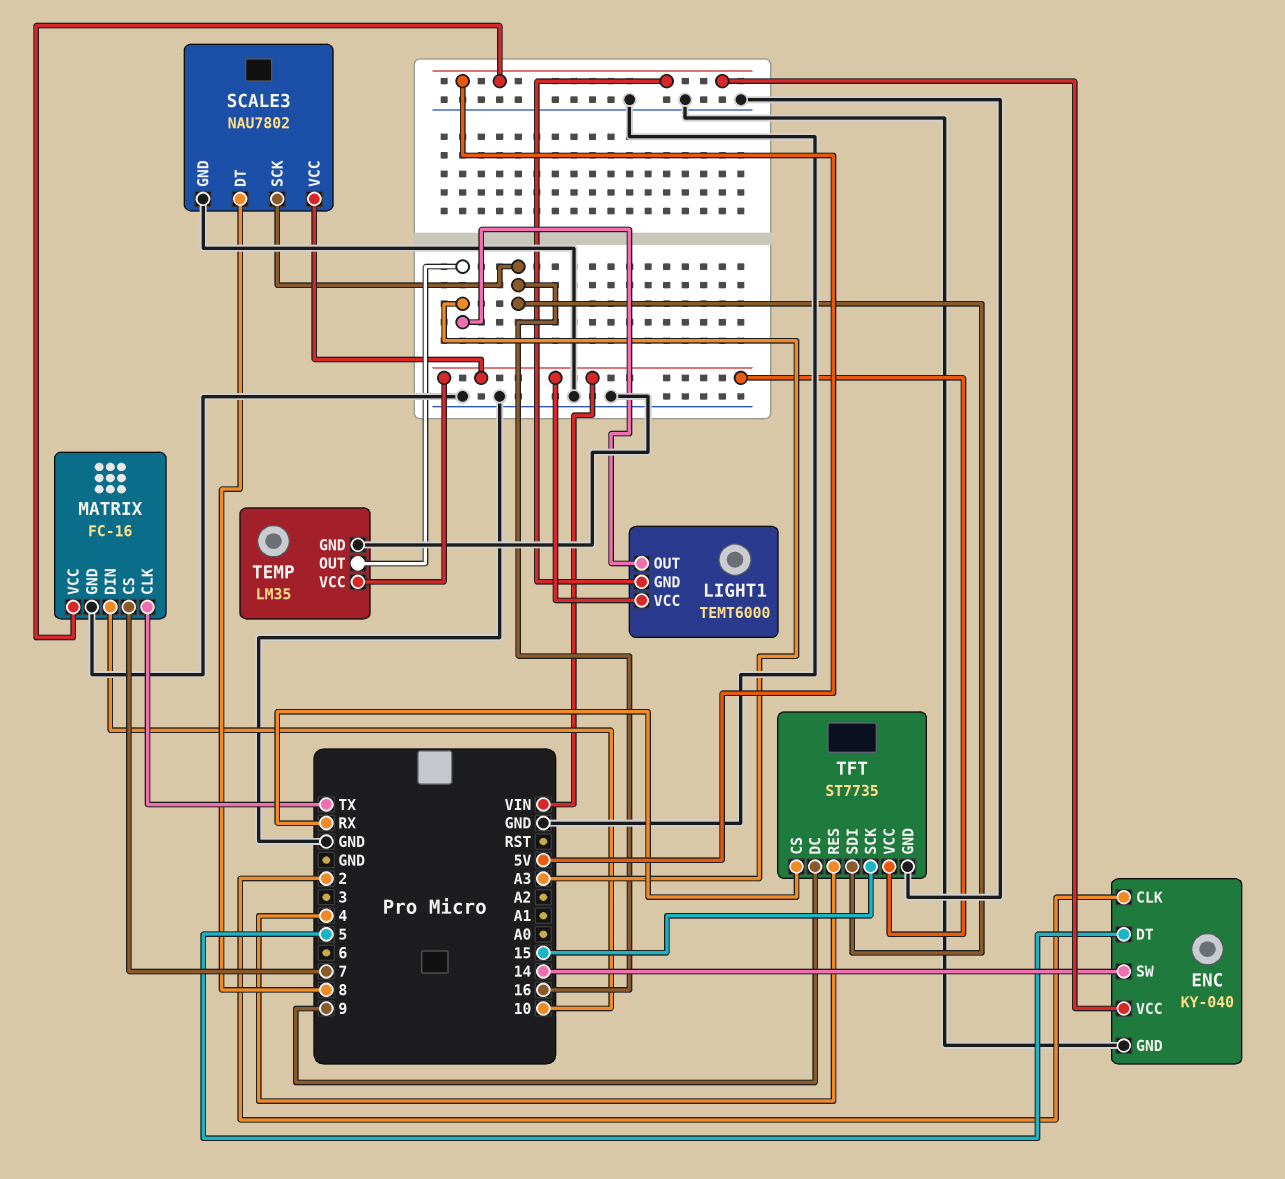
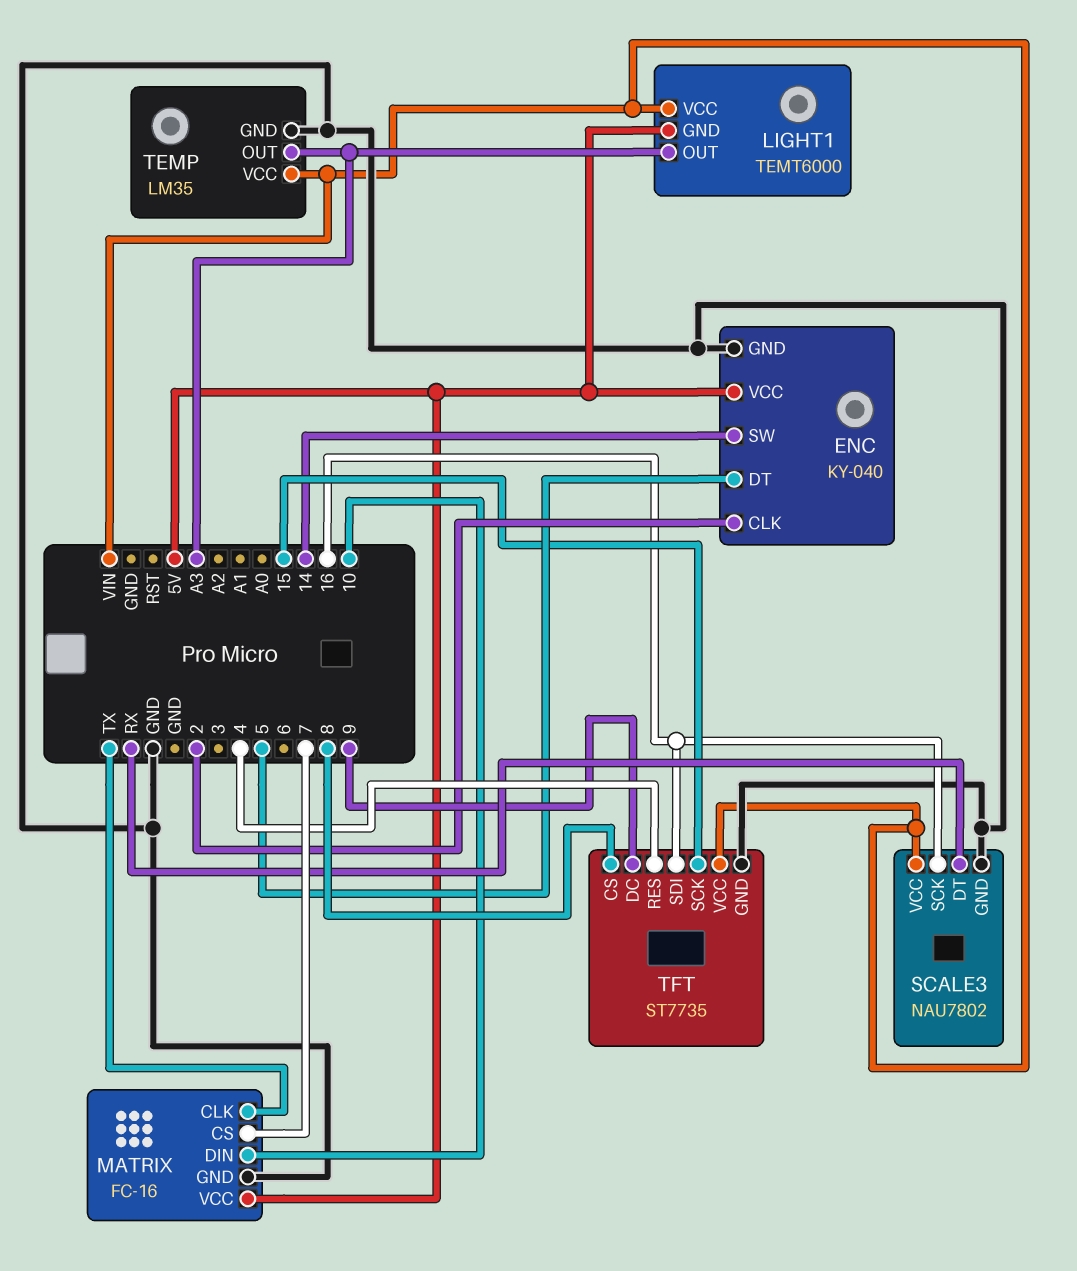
SCALE3 pin DT: 8 -> RX
TFT pin CS: RX -> 8

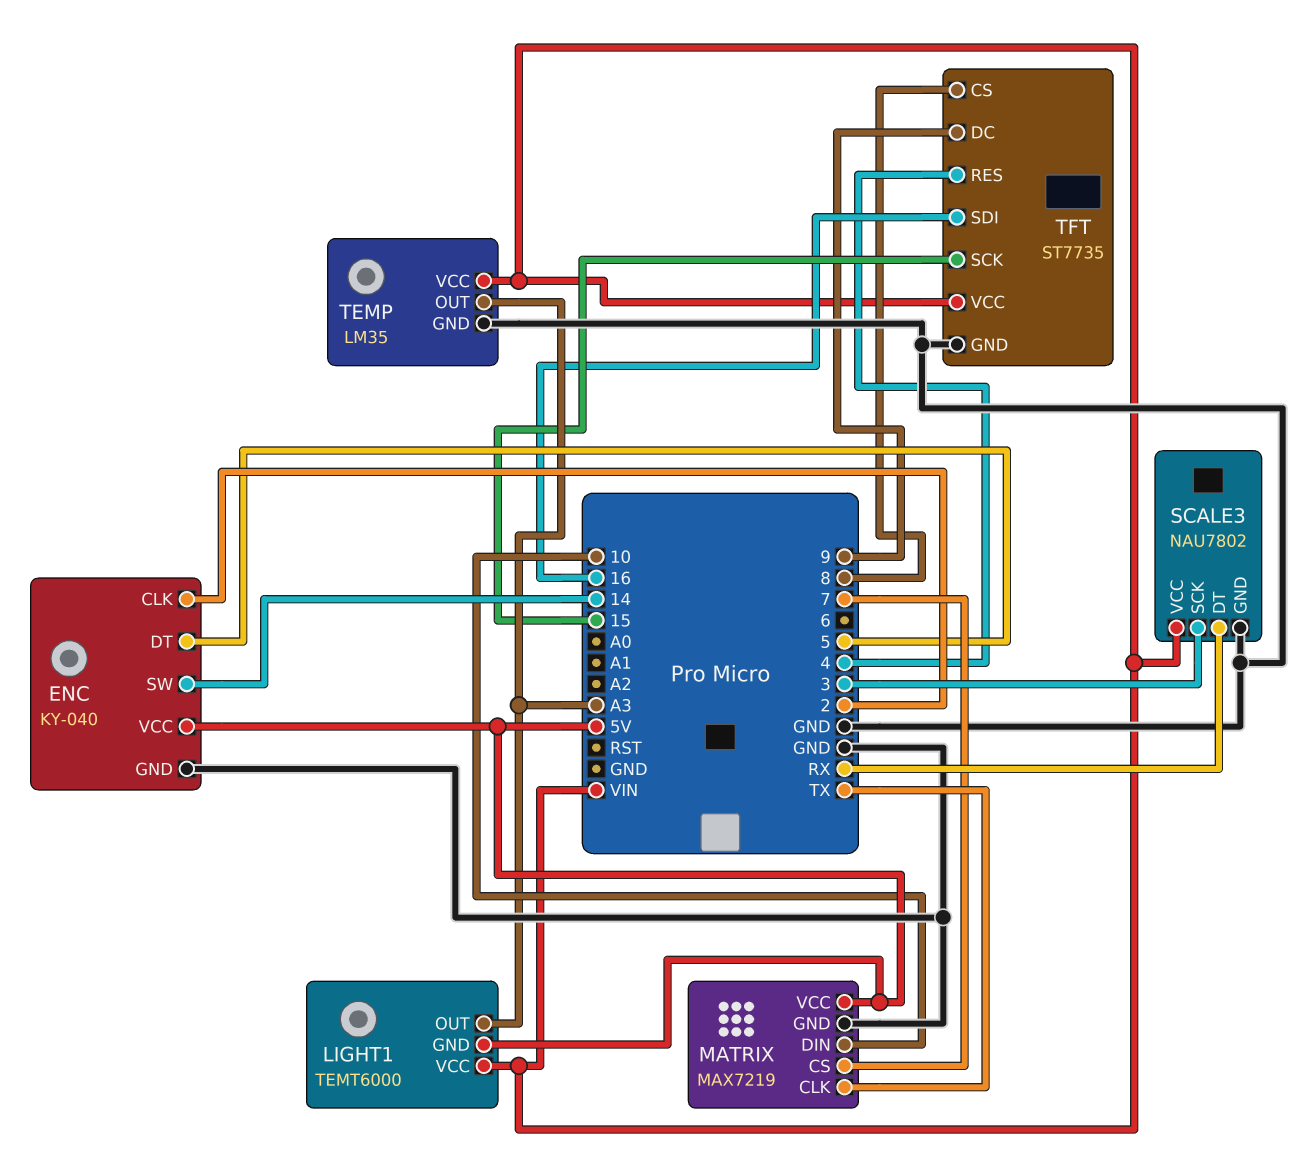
MATRIX: FC-16 -> MAX7219
SCALE3 pin SCK: 16 -> 3

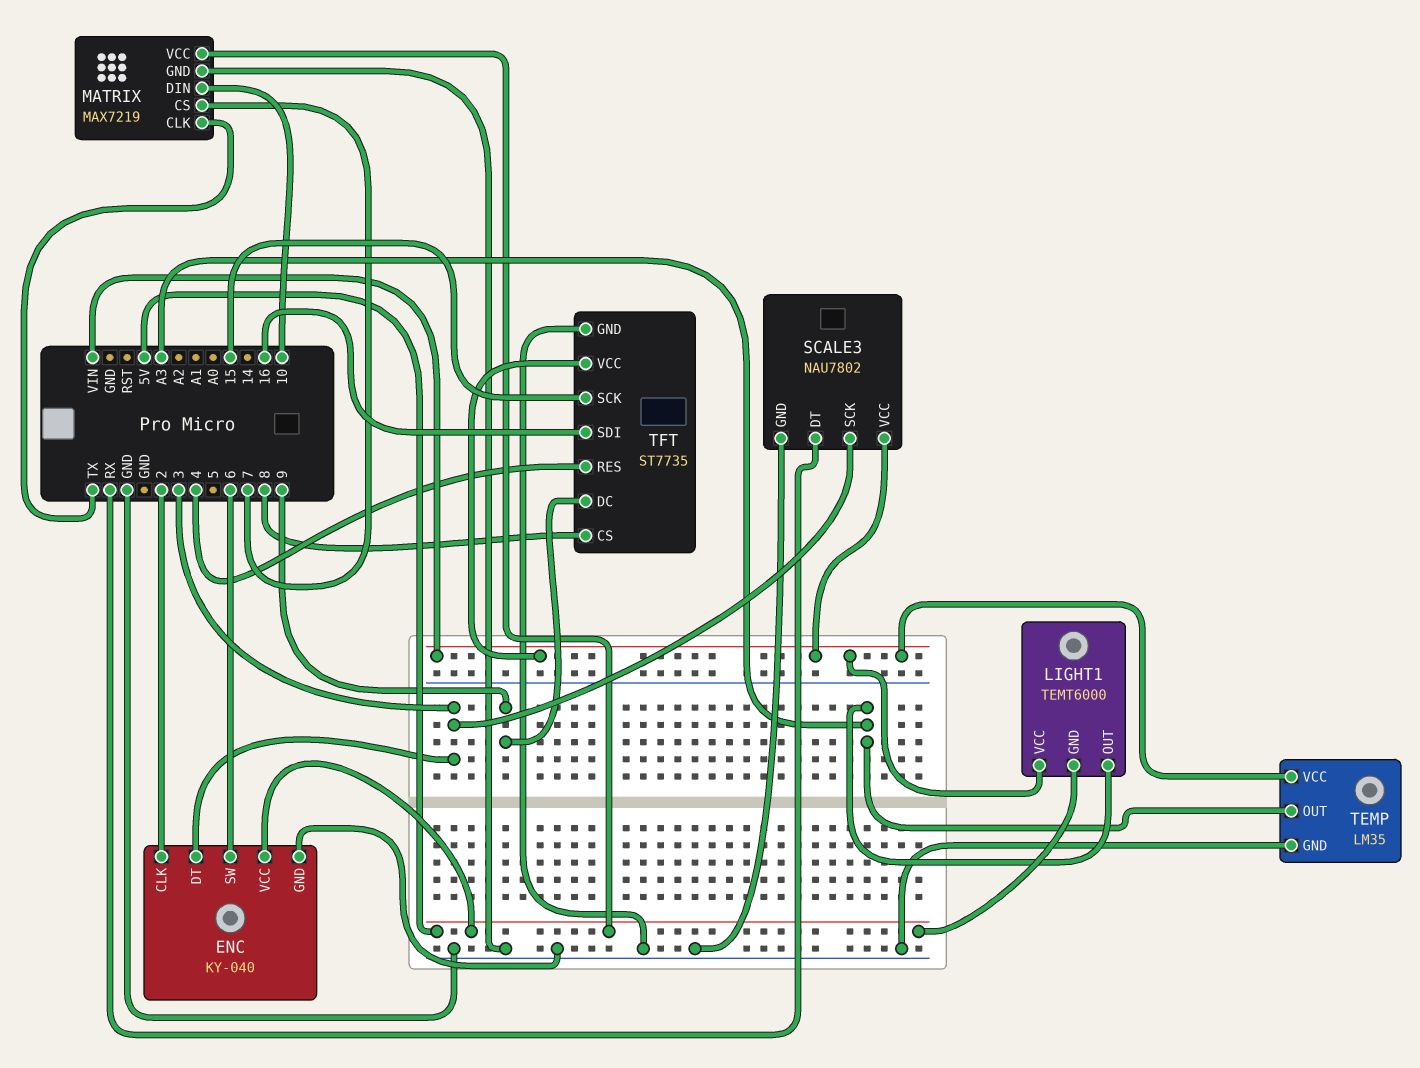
ENC pin DT: 5 -> 3
ENC pin SW: 14 -> 6

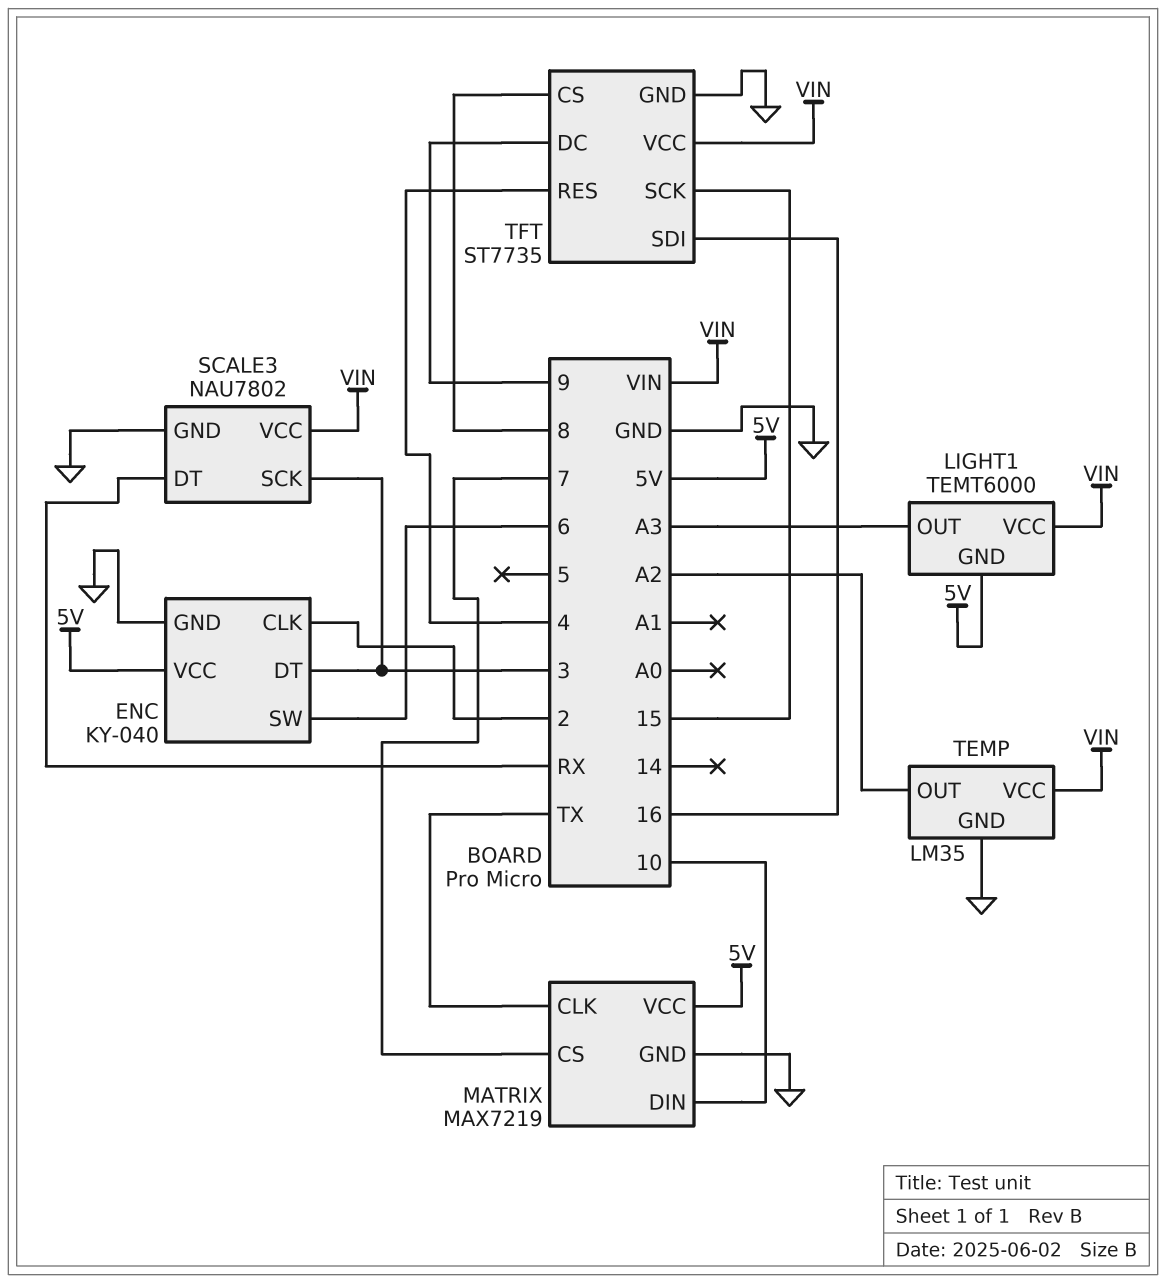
TEMP pin OUT: A3 -> A2

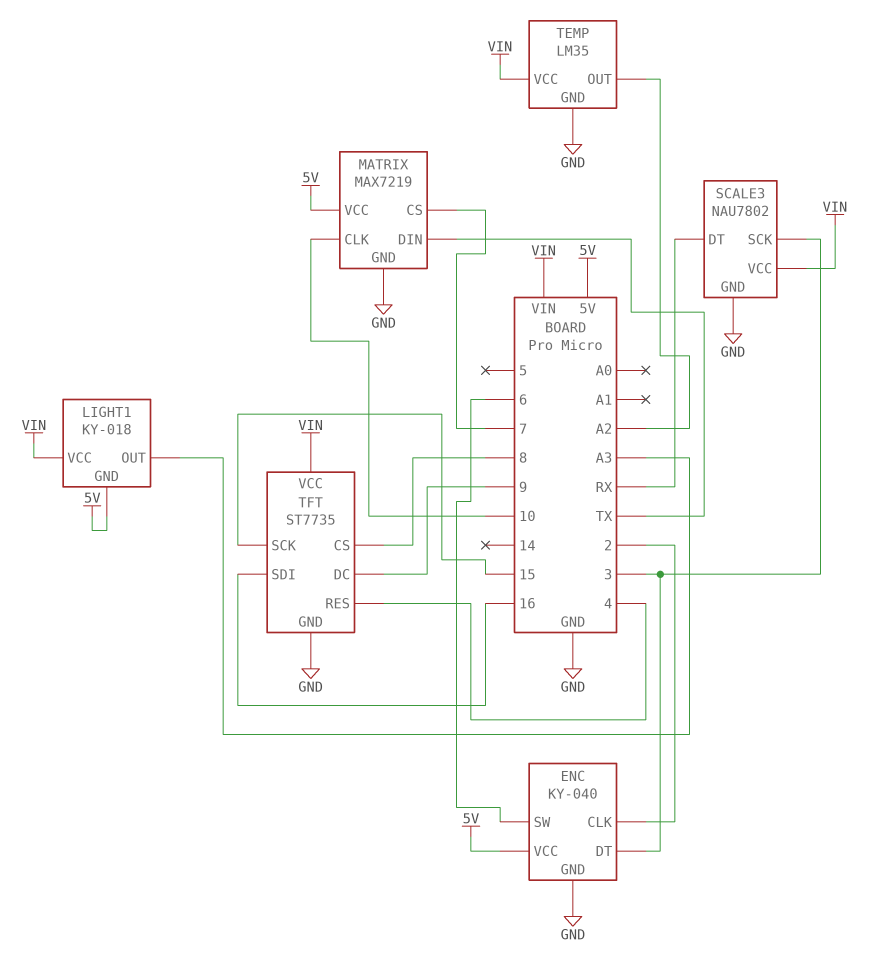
LIGHT1: TEMT6000 -> KY-018
MATRIX pin CLK: TX -> 10
MATRIX pin DIN: 10 -> TX

